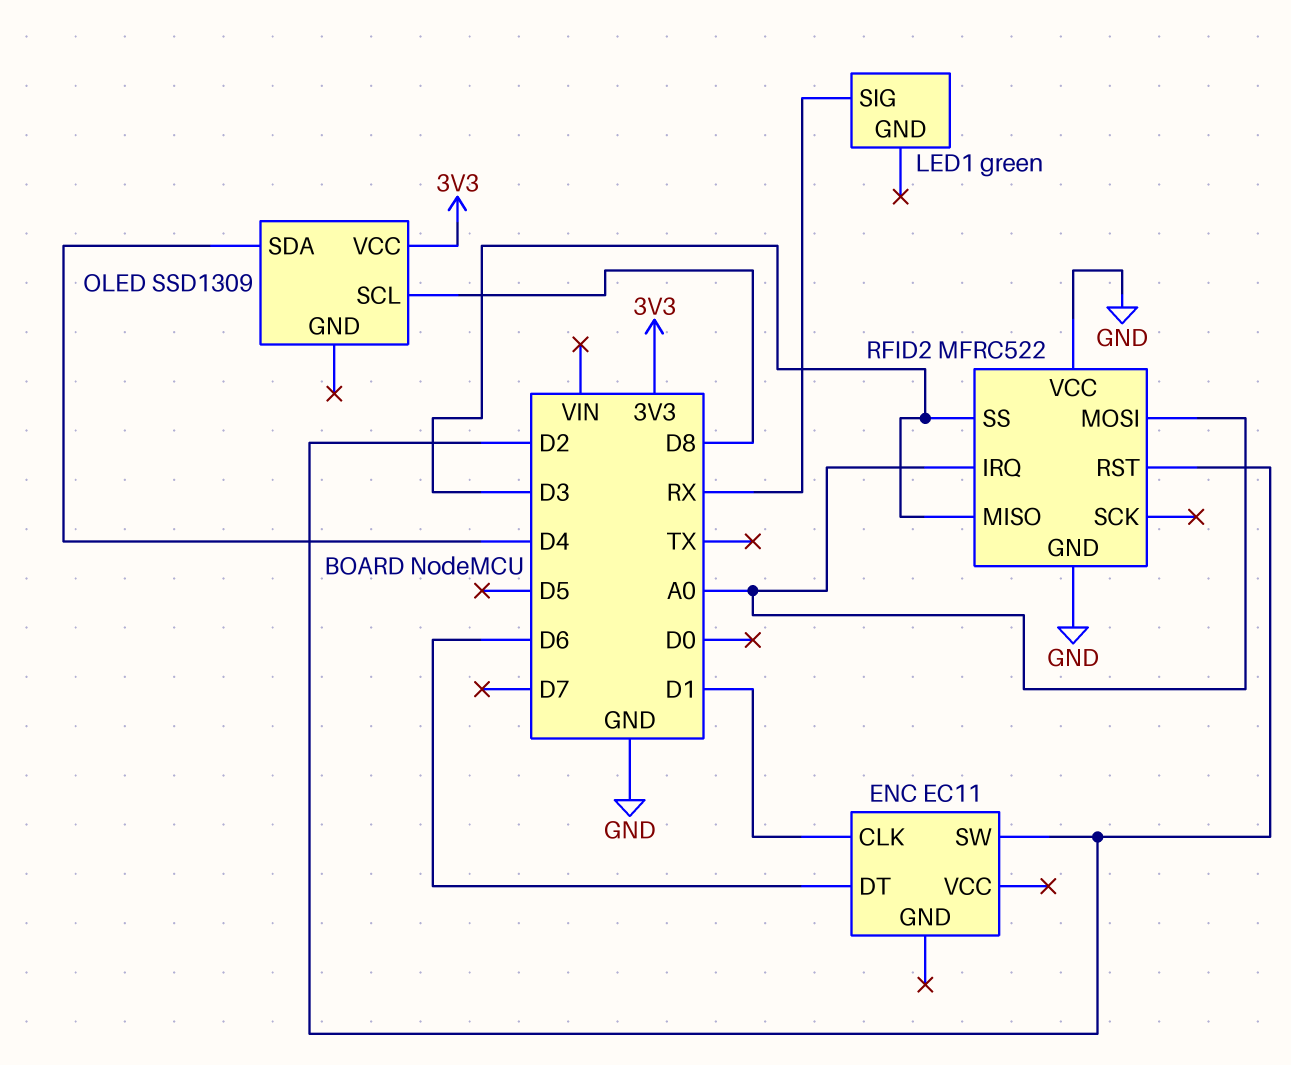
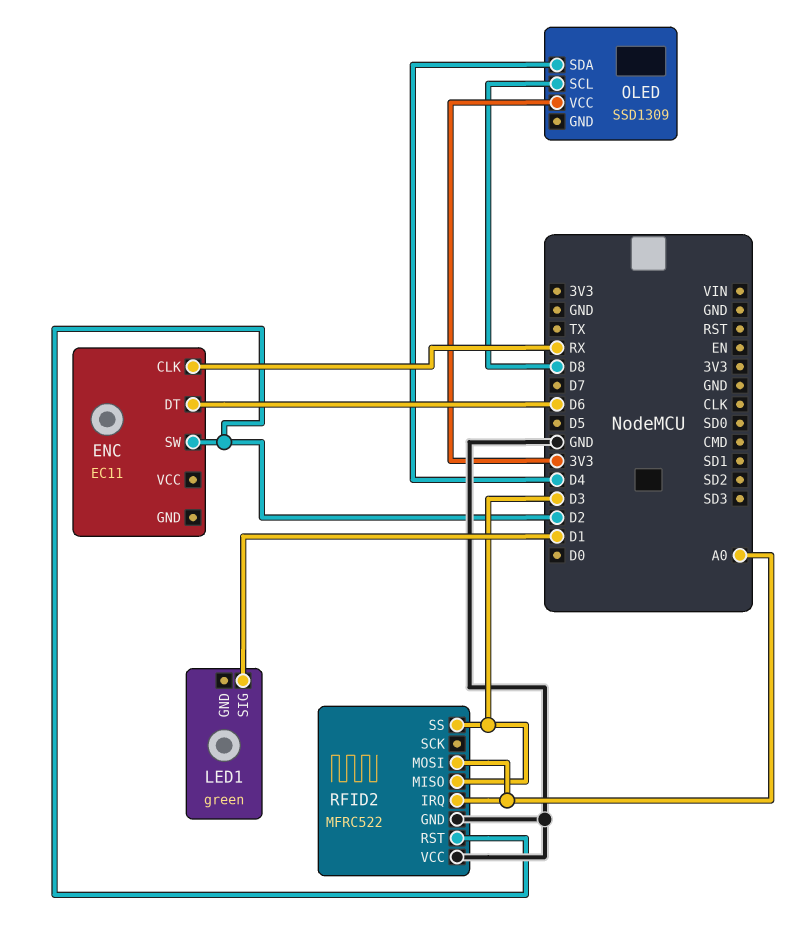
ENC pin CLK: D1 -> RX
LED1 pin SIG: RX -> D1

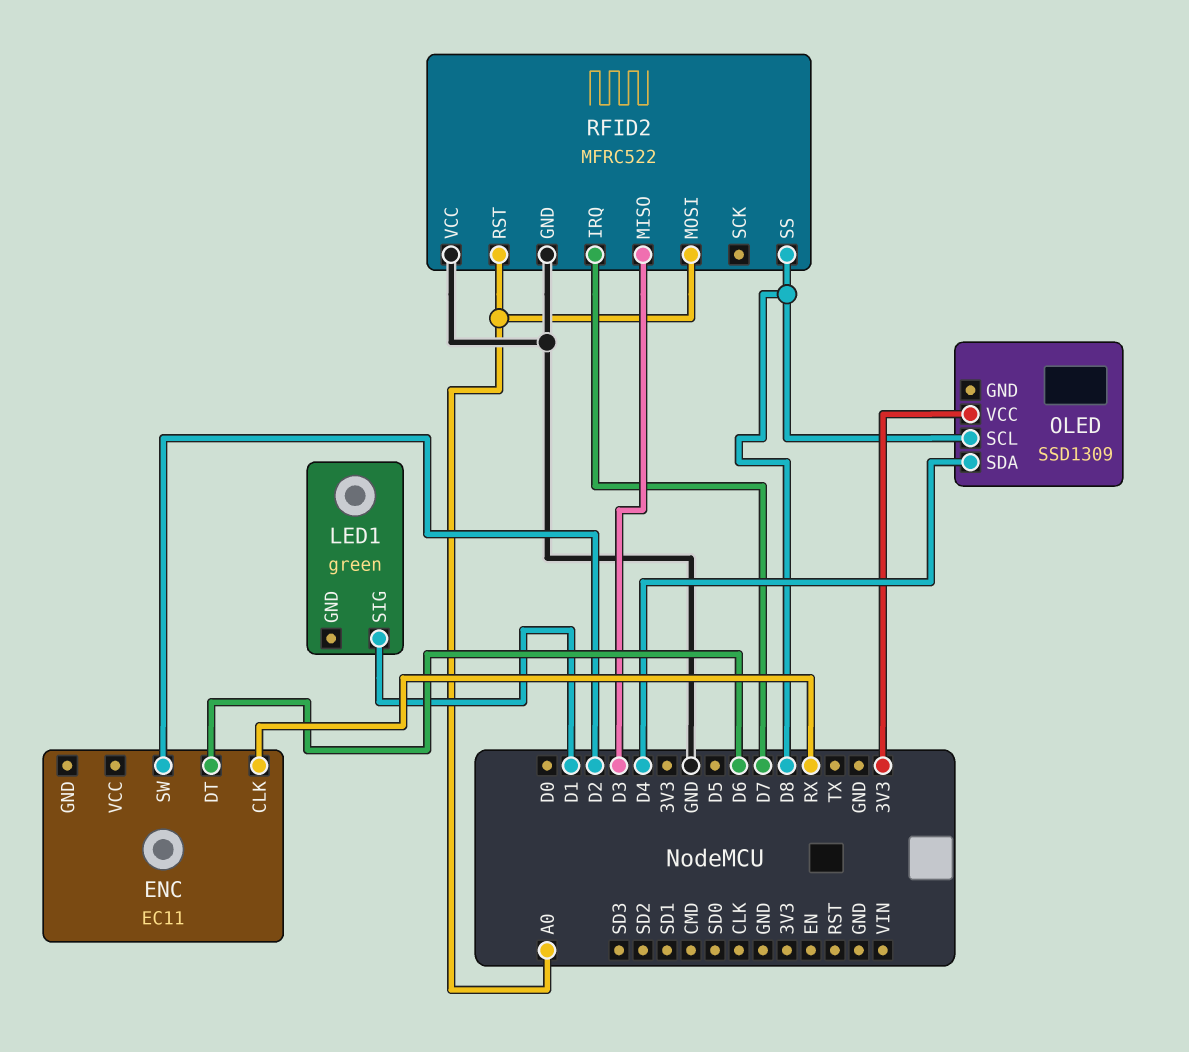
RFID2 pin IRQ: A0 -> D7
RFID2 pin RST: D2 -> A0
RFID2 pin SS: D3 -> D8

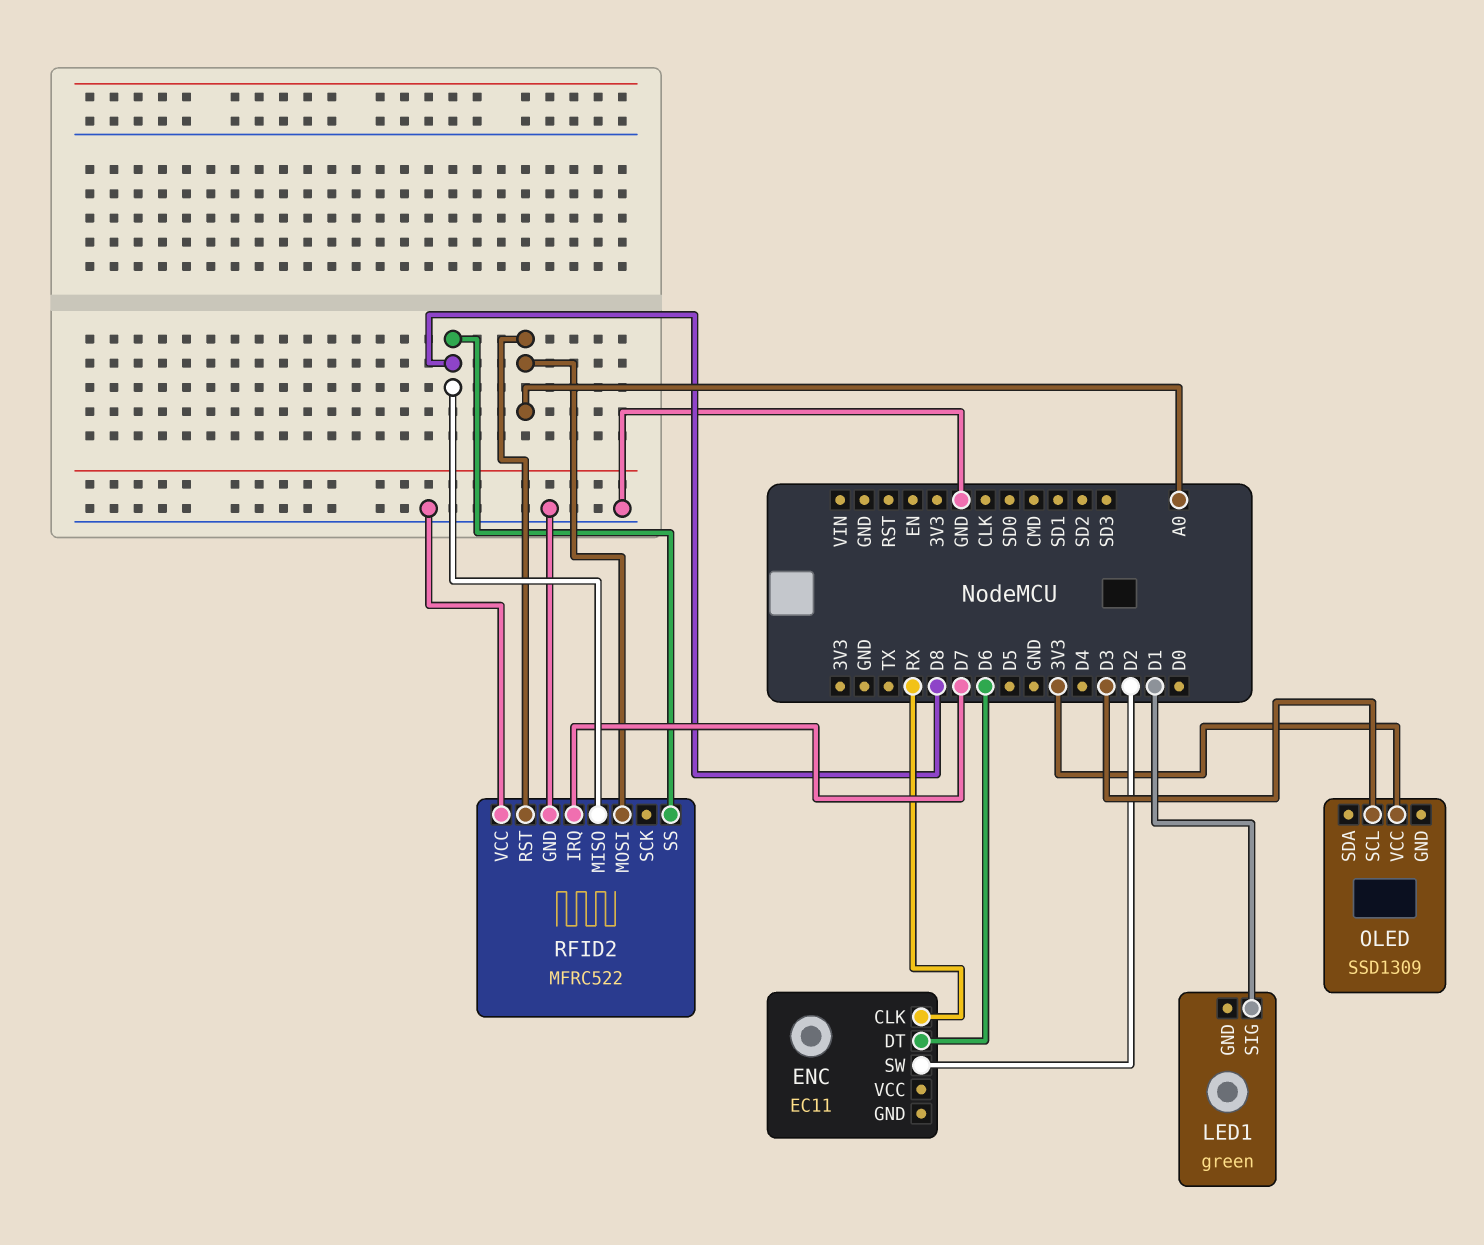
OLED pin SCL: D8 -> D3
OLED pin SDA: D4 -> none
RFID2 pin MISO: D3 -> D8

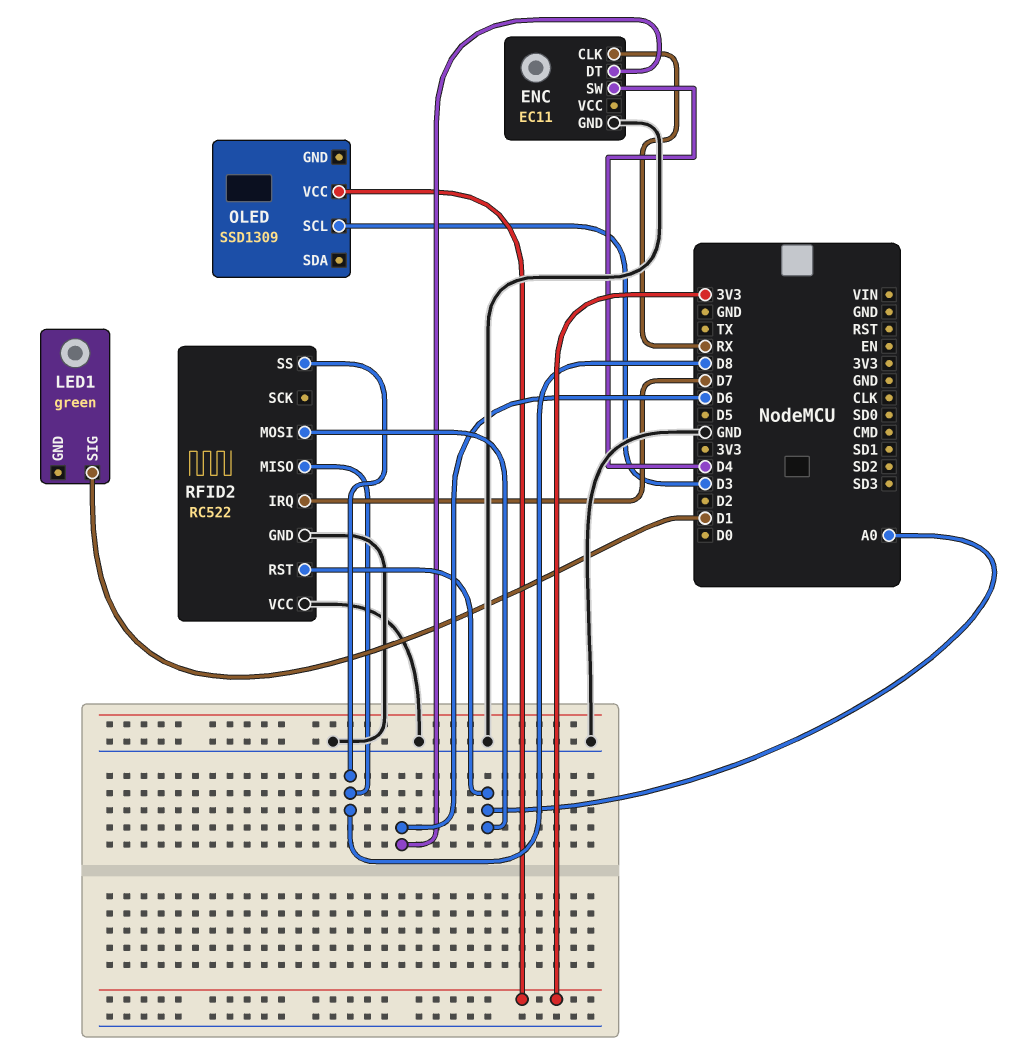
ENC pin GND: none -> GND
ENC pin SW: D2 -> D4
RFID2: MFRC522 -> RC522

